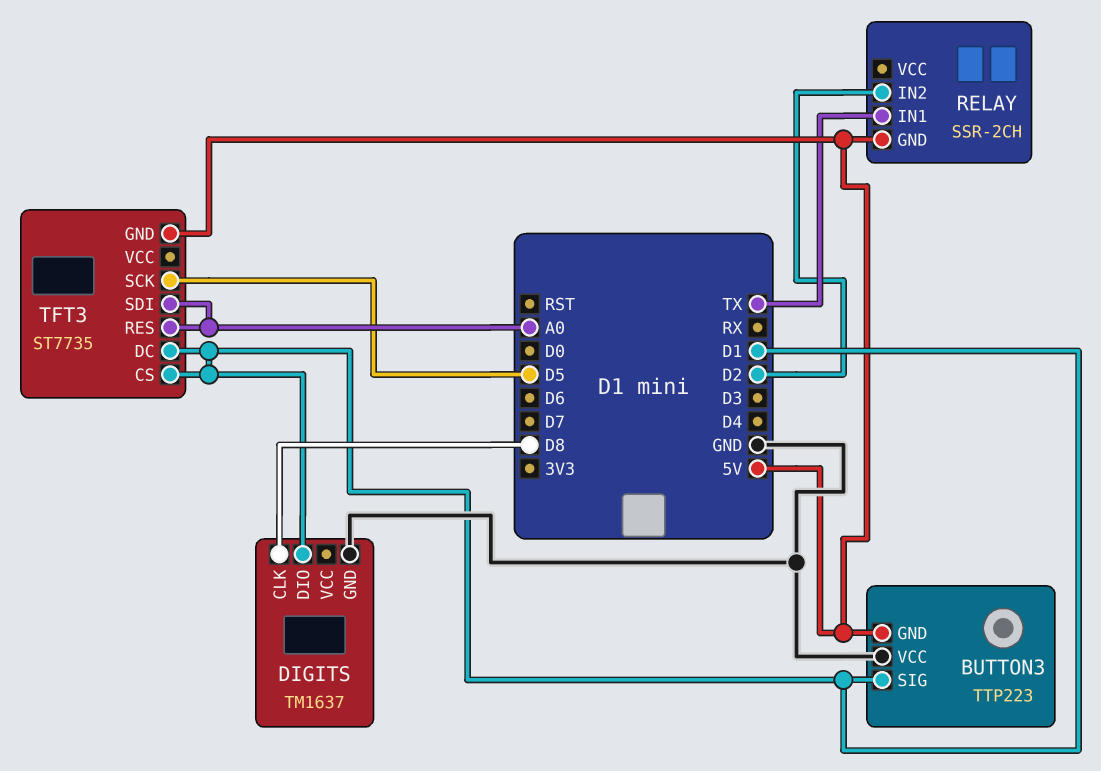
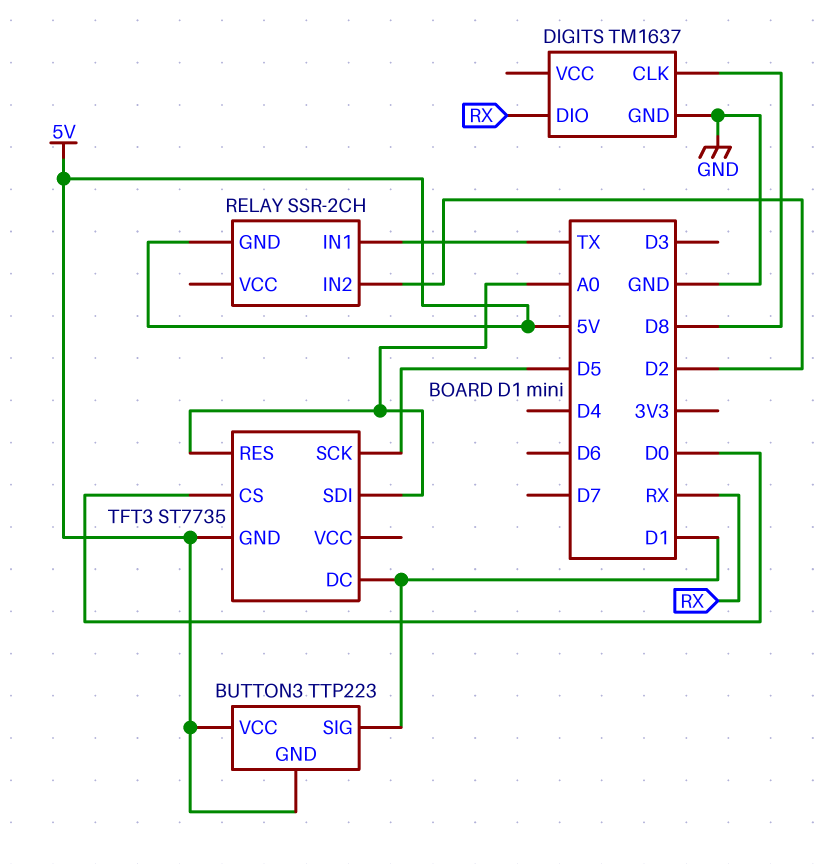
BUTTON3 pin VCC: GND -> 5V
DIGITS pin DIO: D1 -> RX
TFT3 pin CS: D1 -> D0

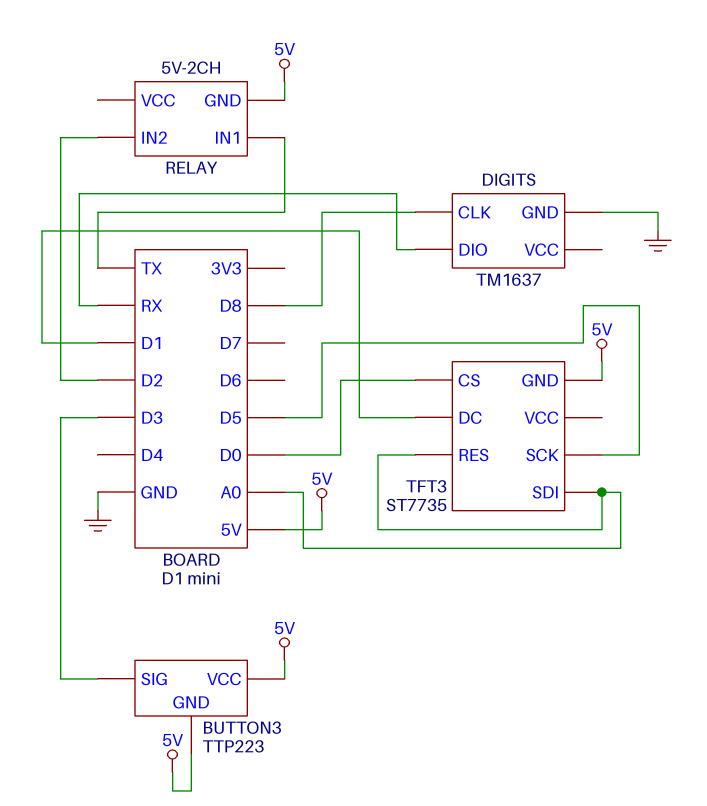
BUTTON3 pin SIG: D1 -> D3
RELAY: SSR-2CH -> 5V-2CH

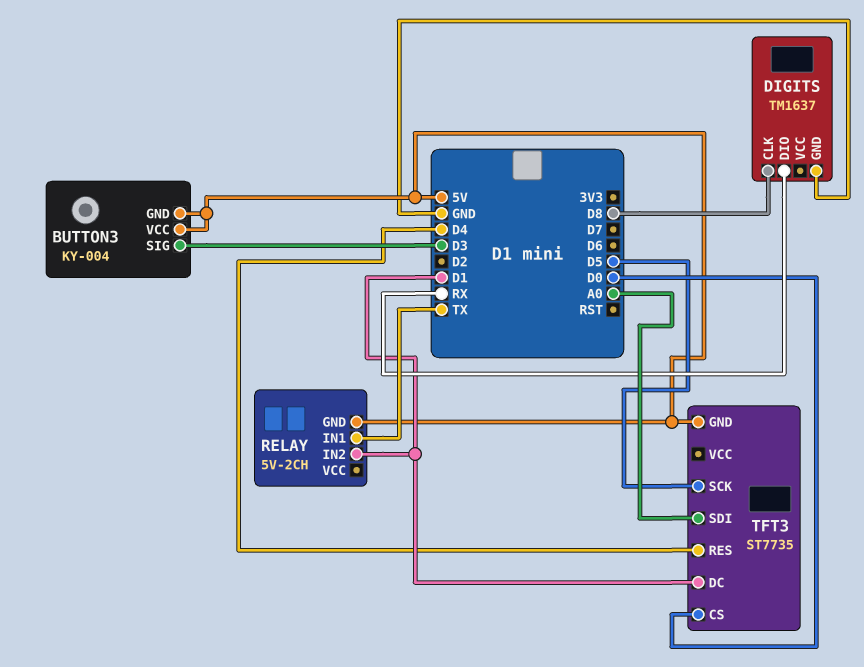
BUTTON3: TTP223 -> KY-004
RELAY pin IN2: D2 -> D1
TFT3 pin RES: A0 -> D4

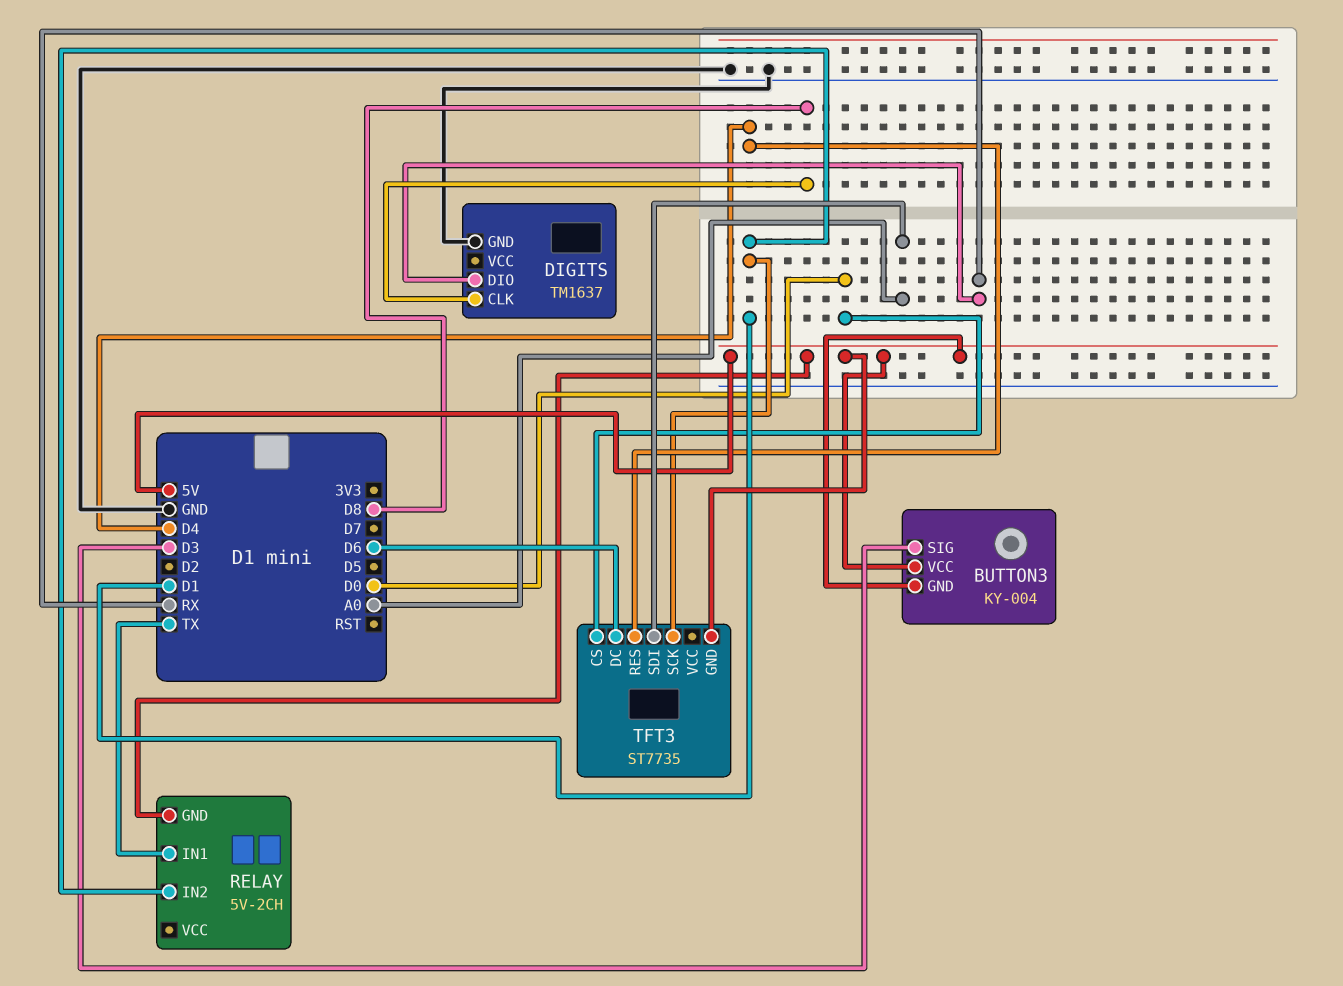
TFT3 pin DC: D1 -> D6
TFT3 pin SCK: D5 -> D1

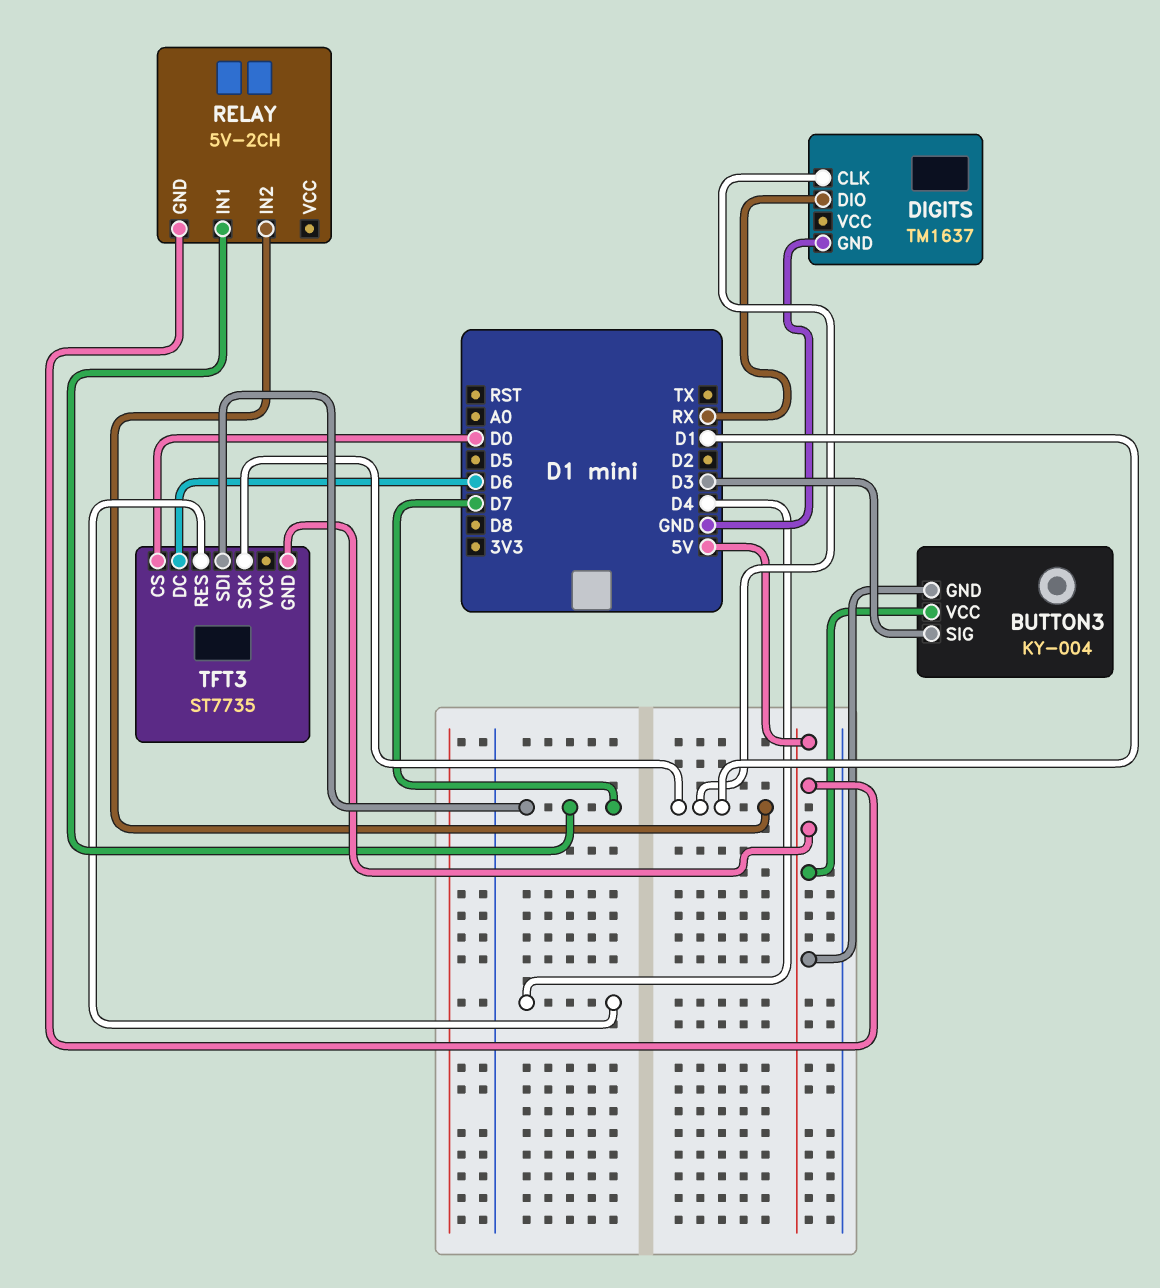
DIGITS pin CLK: D8 -> D1
RELAY pin IN1: TX -> D7
TFT3 pin SDI: A0 -> D7

